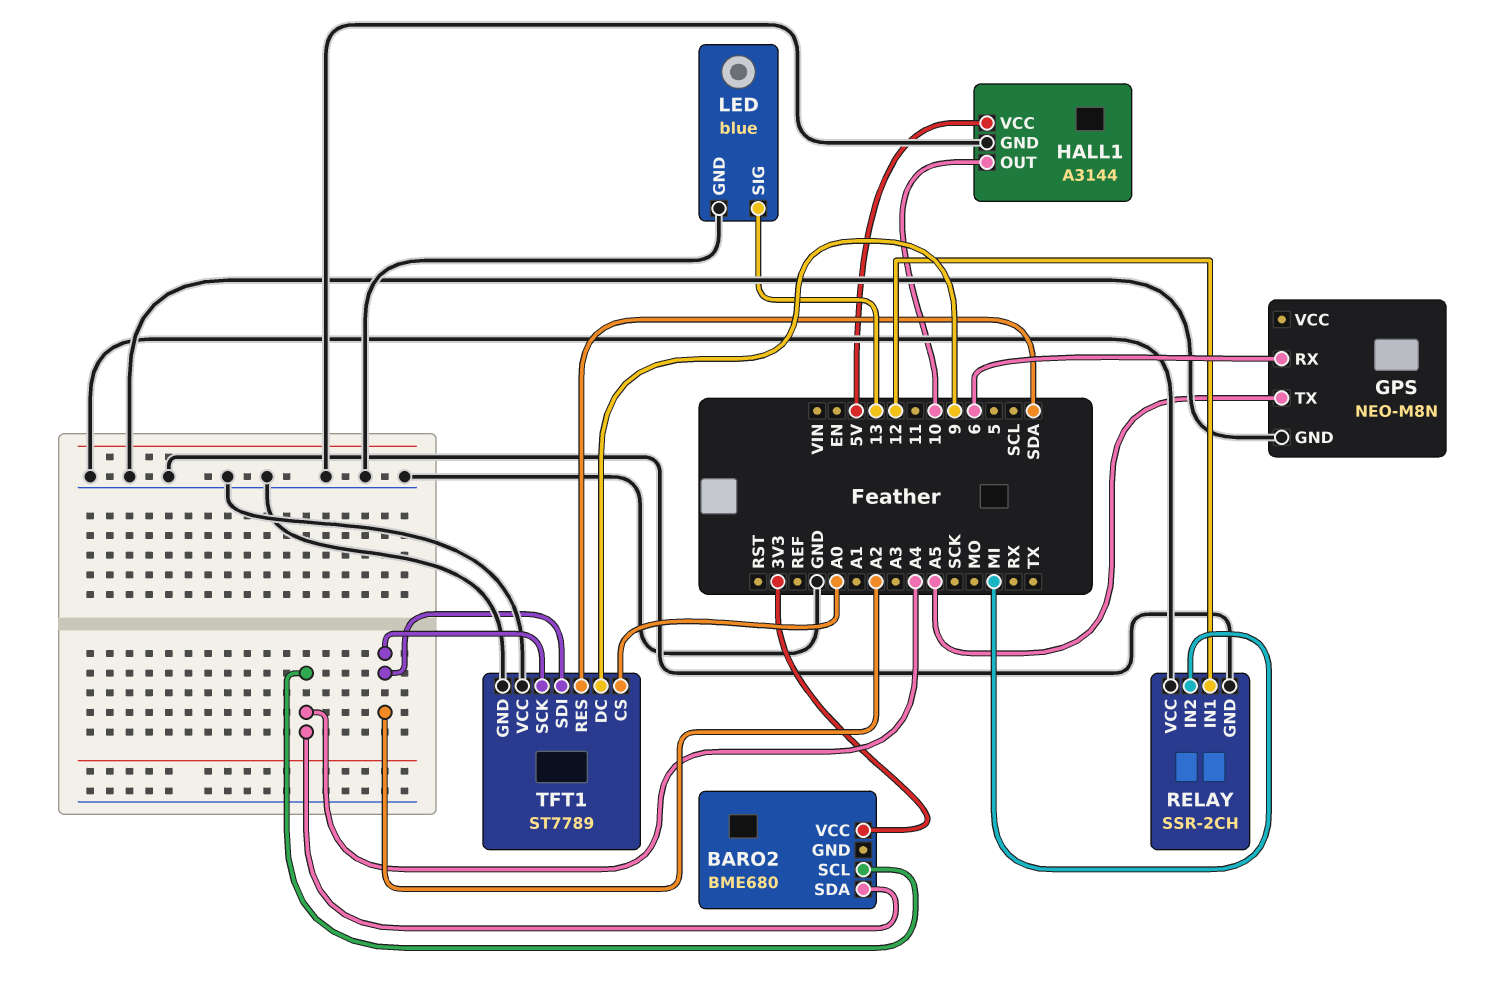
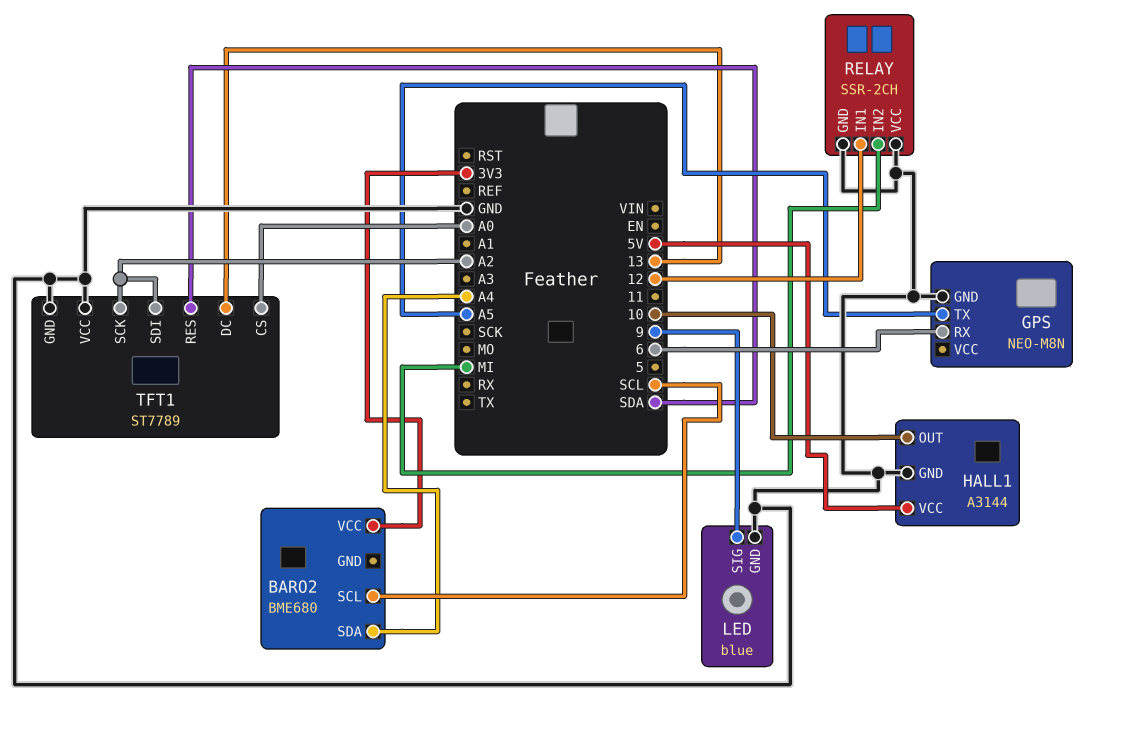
BARO2 pin SCL: A4 -> SCL
LED pin SIG: 13 -> 9
TFT1 pin DC: 9 -> 13

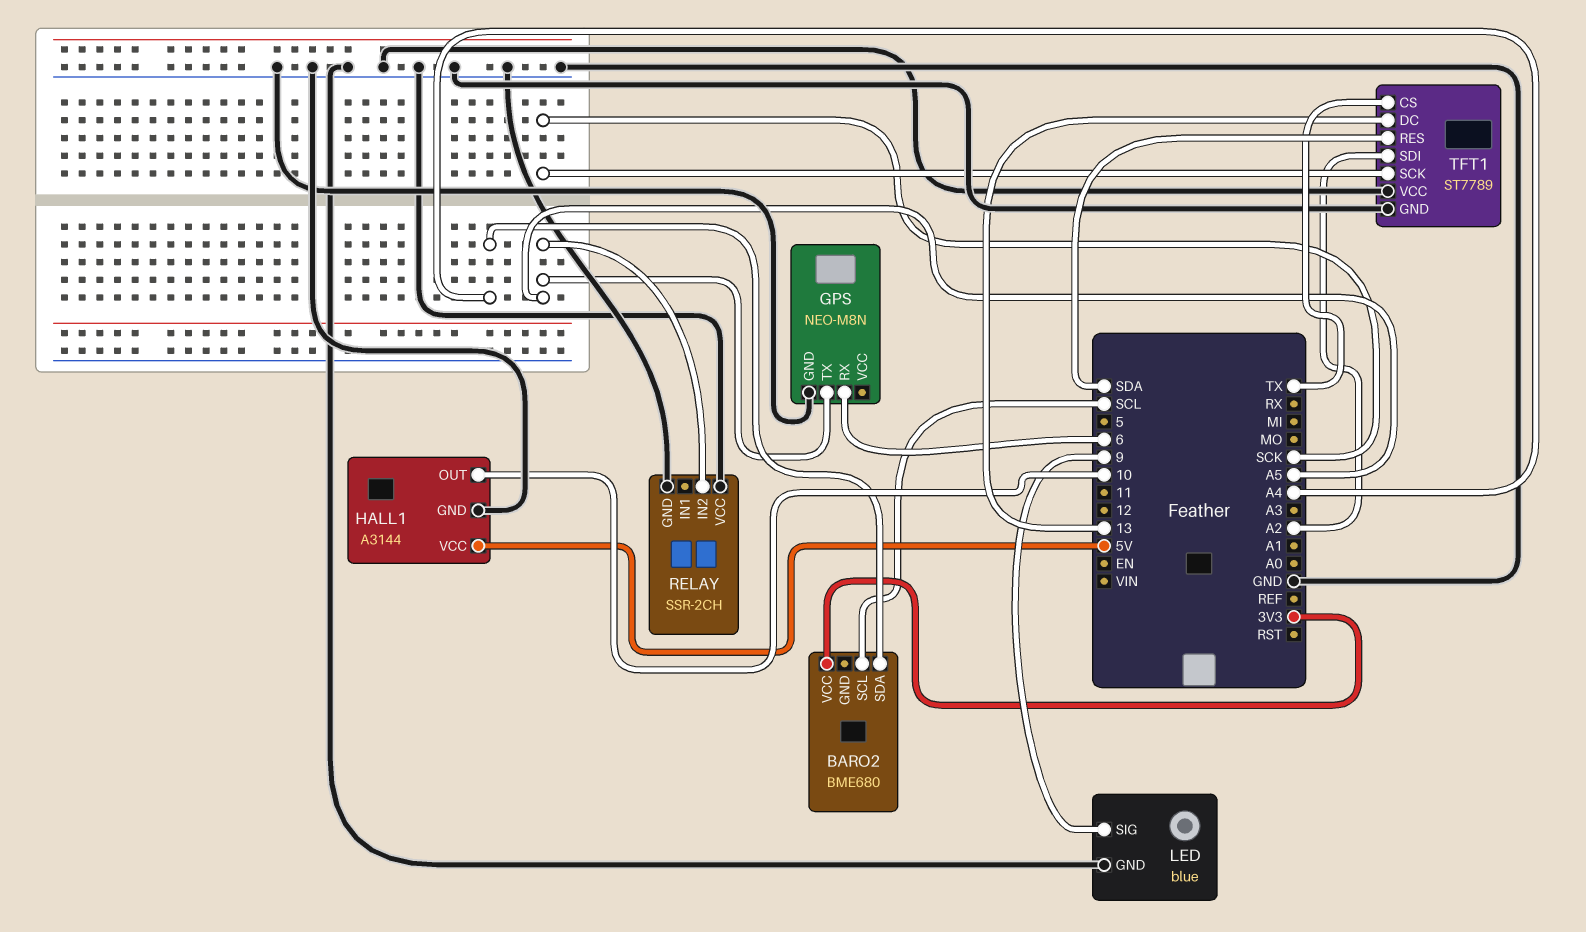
RELAY pin IN1: 12 -> none
RELAY pin IN2: MI -> A5
TFT1 pin CS: A0 -> TX
TFT1 pin SCK: A2 -> SCK

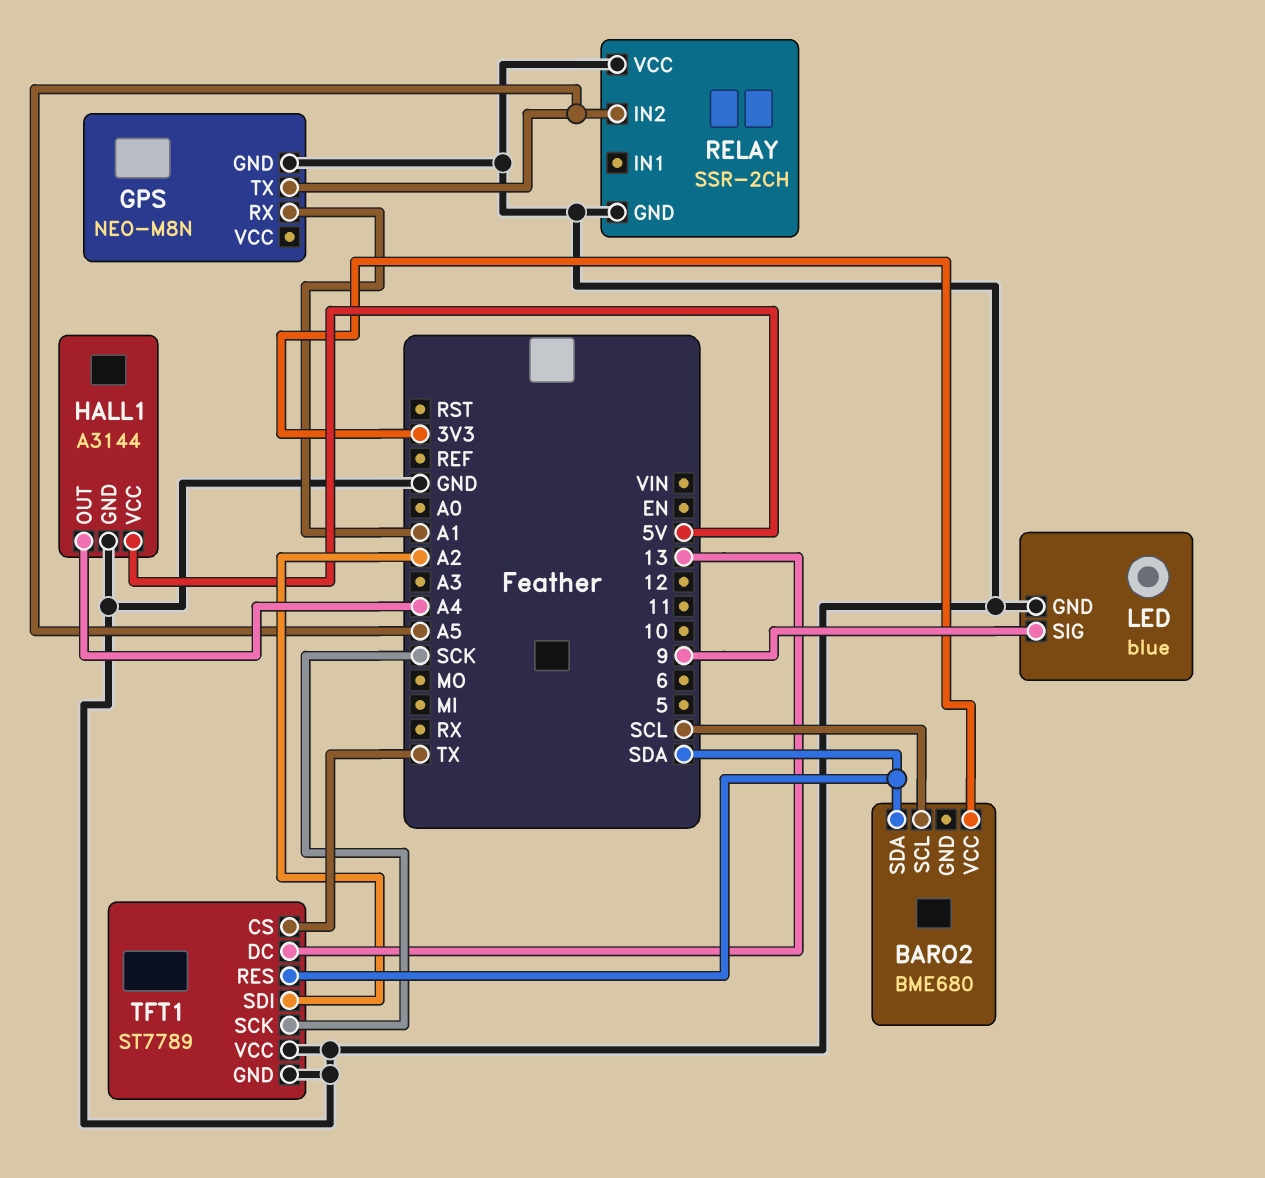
BARO2 pin SDA: A4 -> SDA
GPS pin RX: 6 -> A1
HALL1 pin OUT: 10 -> A4

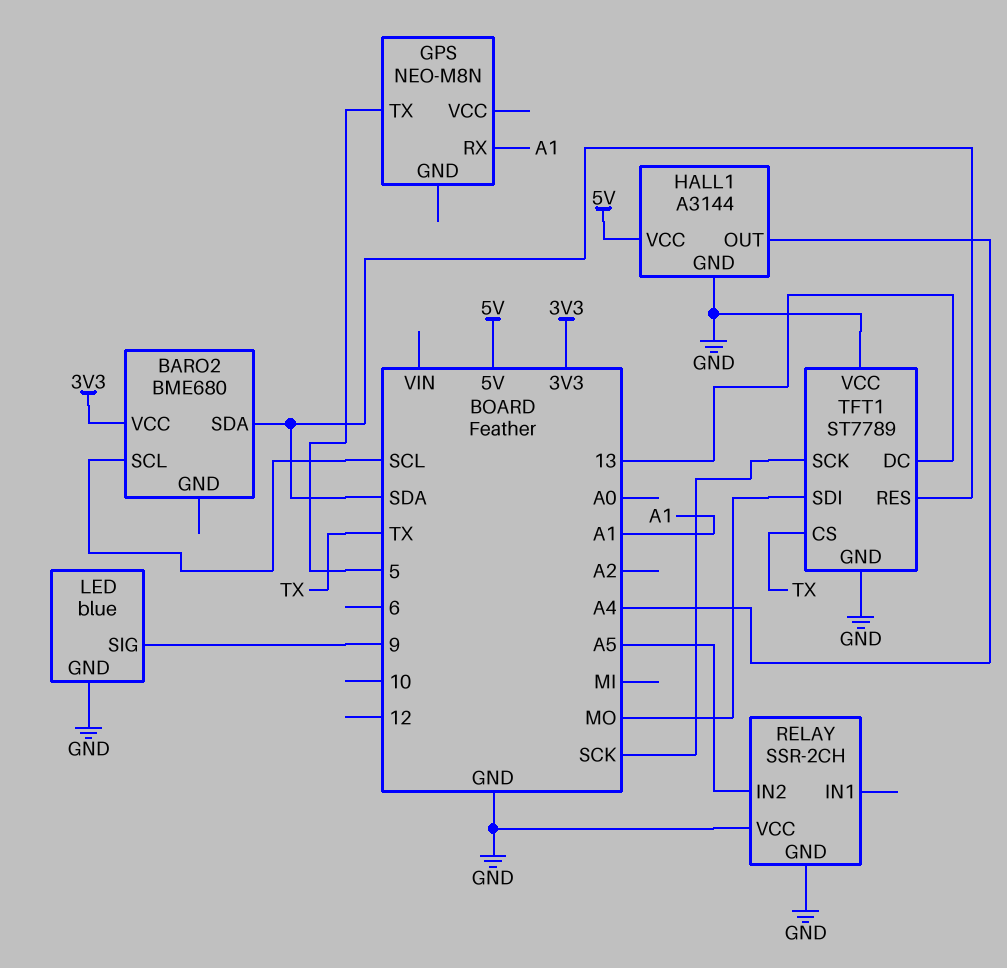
GPS pin GND: GND -> none
GPS pin TX: A5 -> 5
TFT1 pin SDI: A2 -> MO

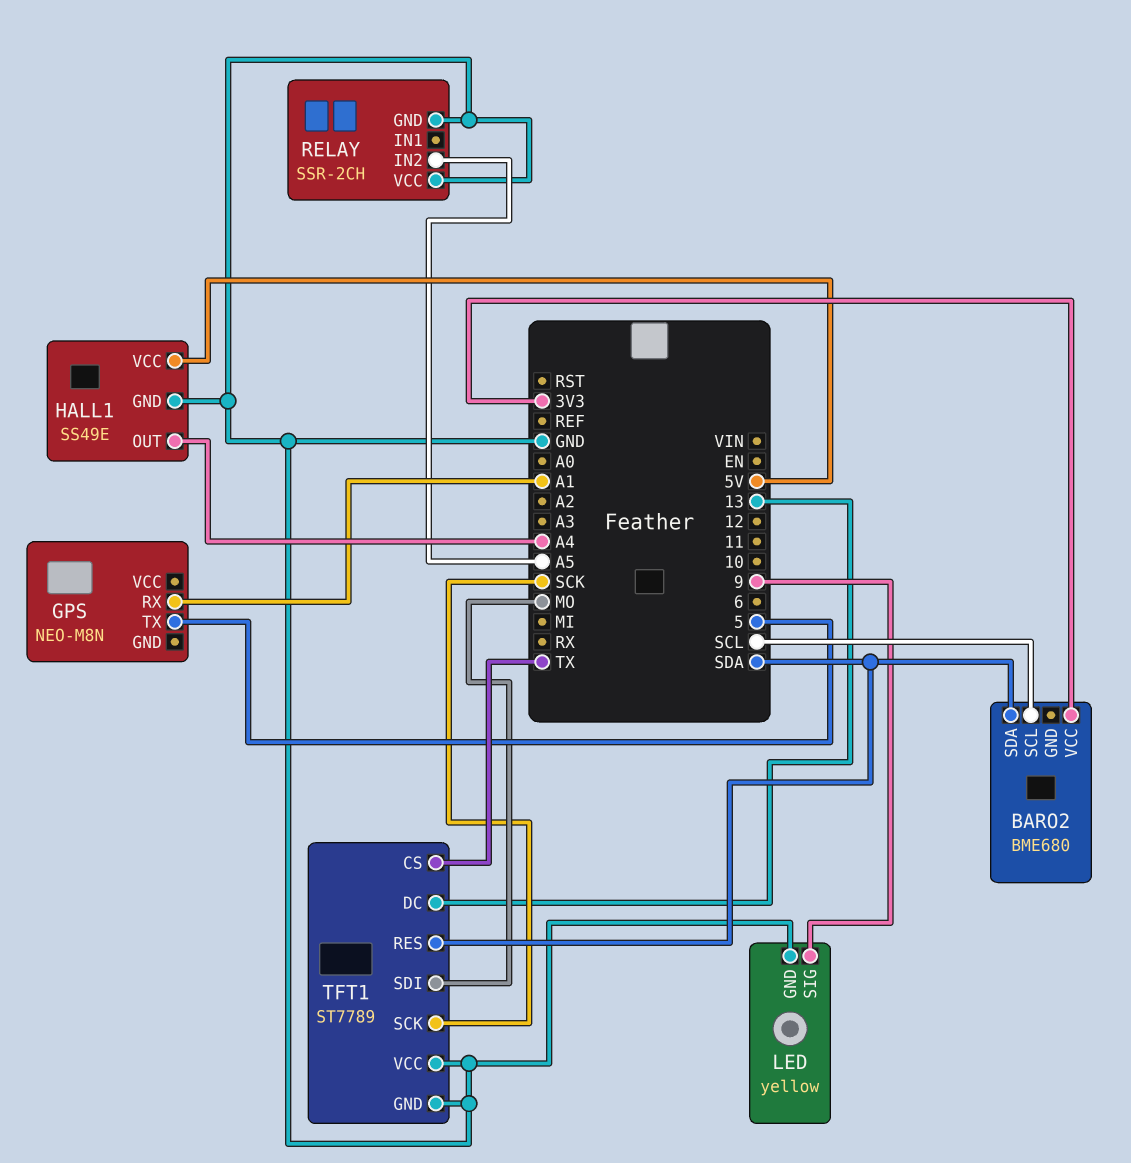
HALL1: A3144 -> SS49E
LED: blue -> yellow

